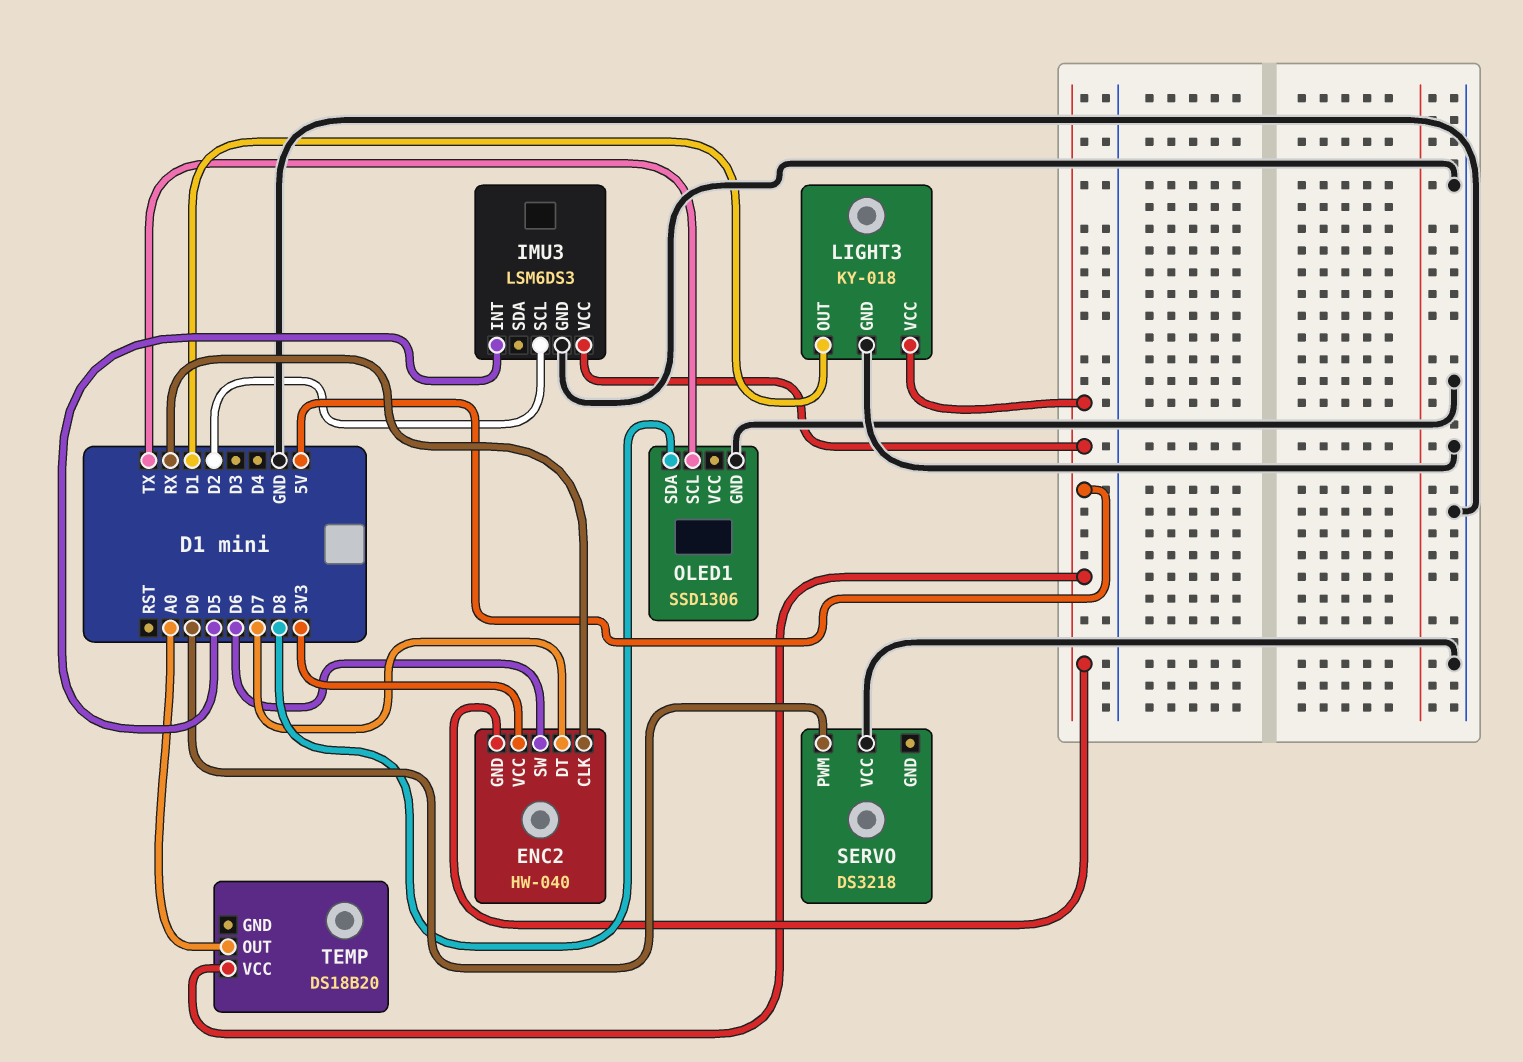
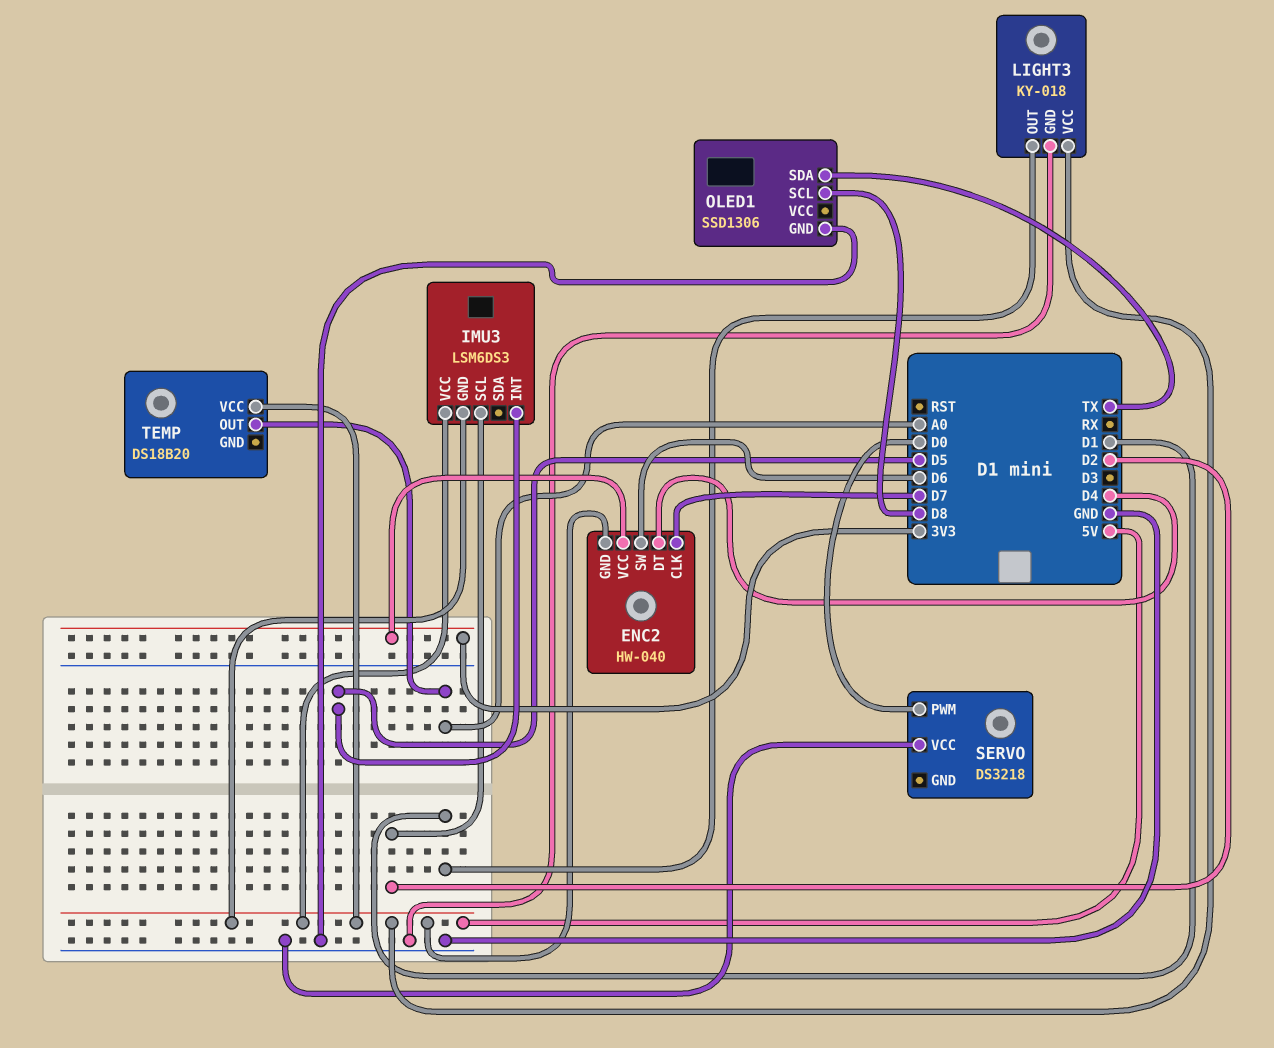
ENC2 pin CLK: RX -> D7
ENC2 pin DT: D7 -> D4
IMU3 pin GND: GND -> 5V
OLED1 pin SCL: TX -> D8
OLED1 pin SDA: D8 -> TX

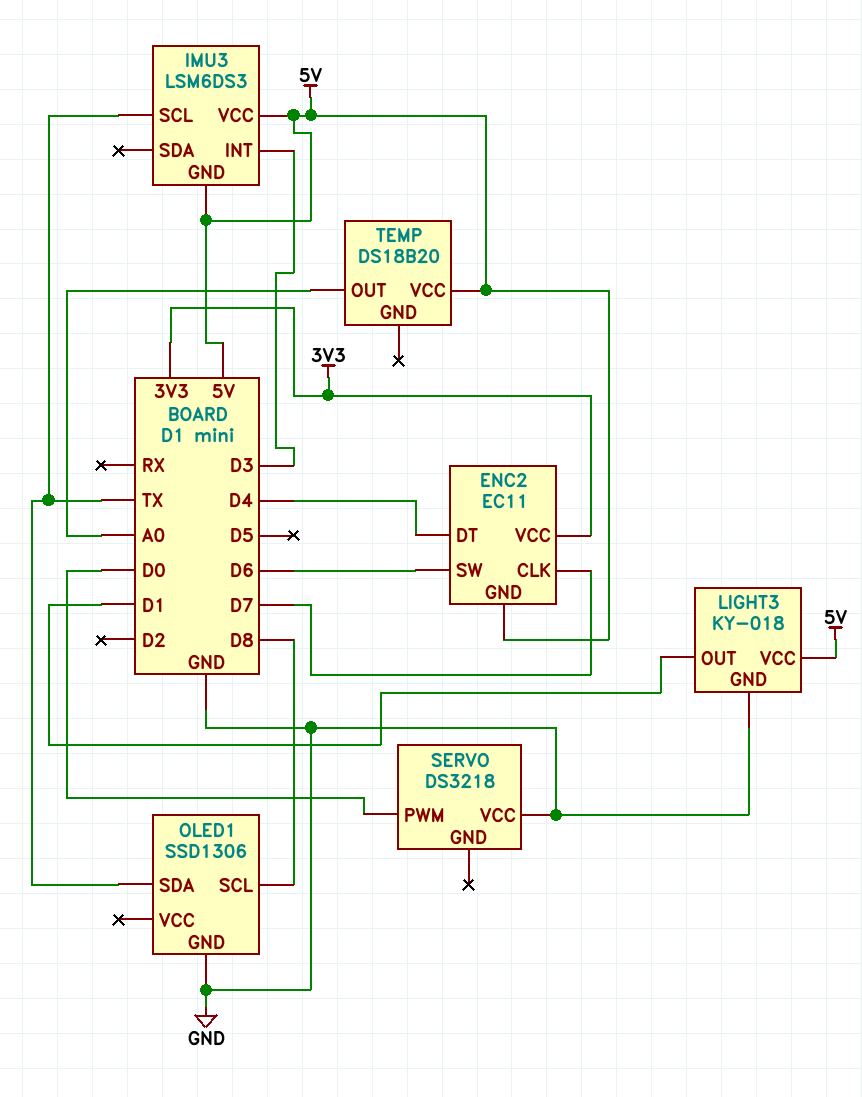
ENC2: HW-040 -> EC11
IMU3 pin INT: D5 -> D3
IMU3 pin SCL: D2 -> TX

